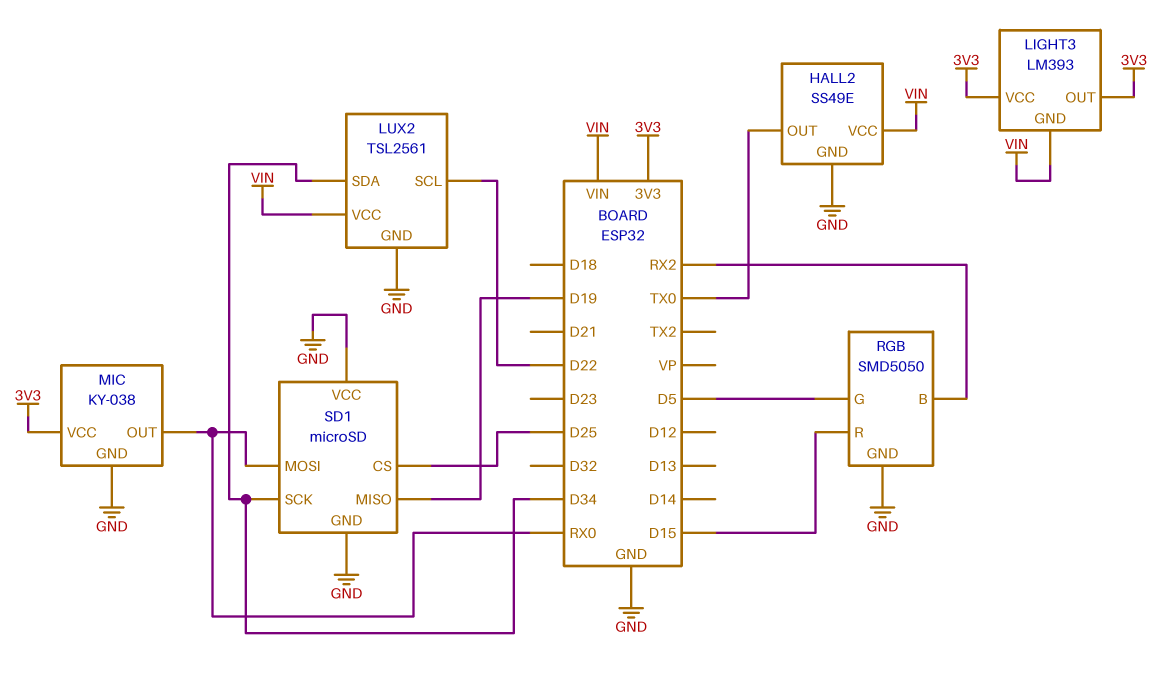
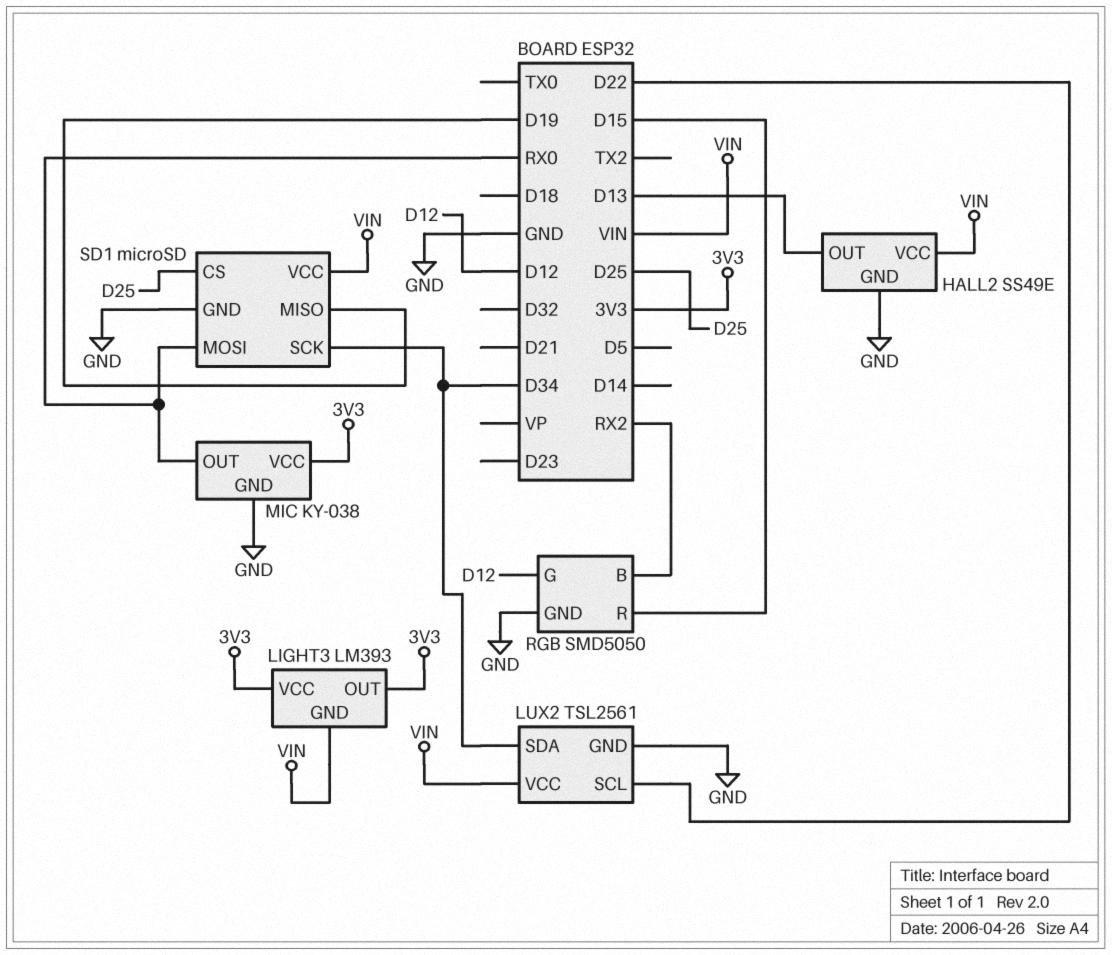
HALL2 pin OUT: TX0 -> D13
RGB pin G: D5 -> D12
SD1 pin VCC: GND -> VIN

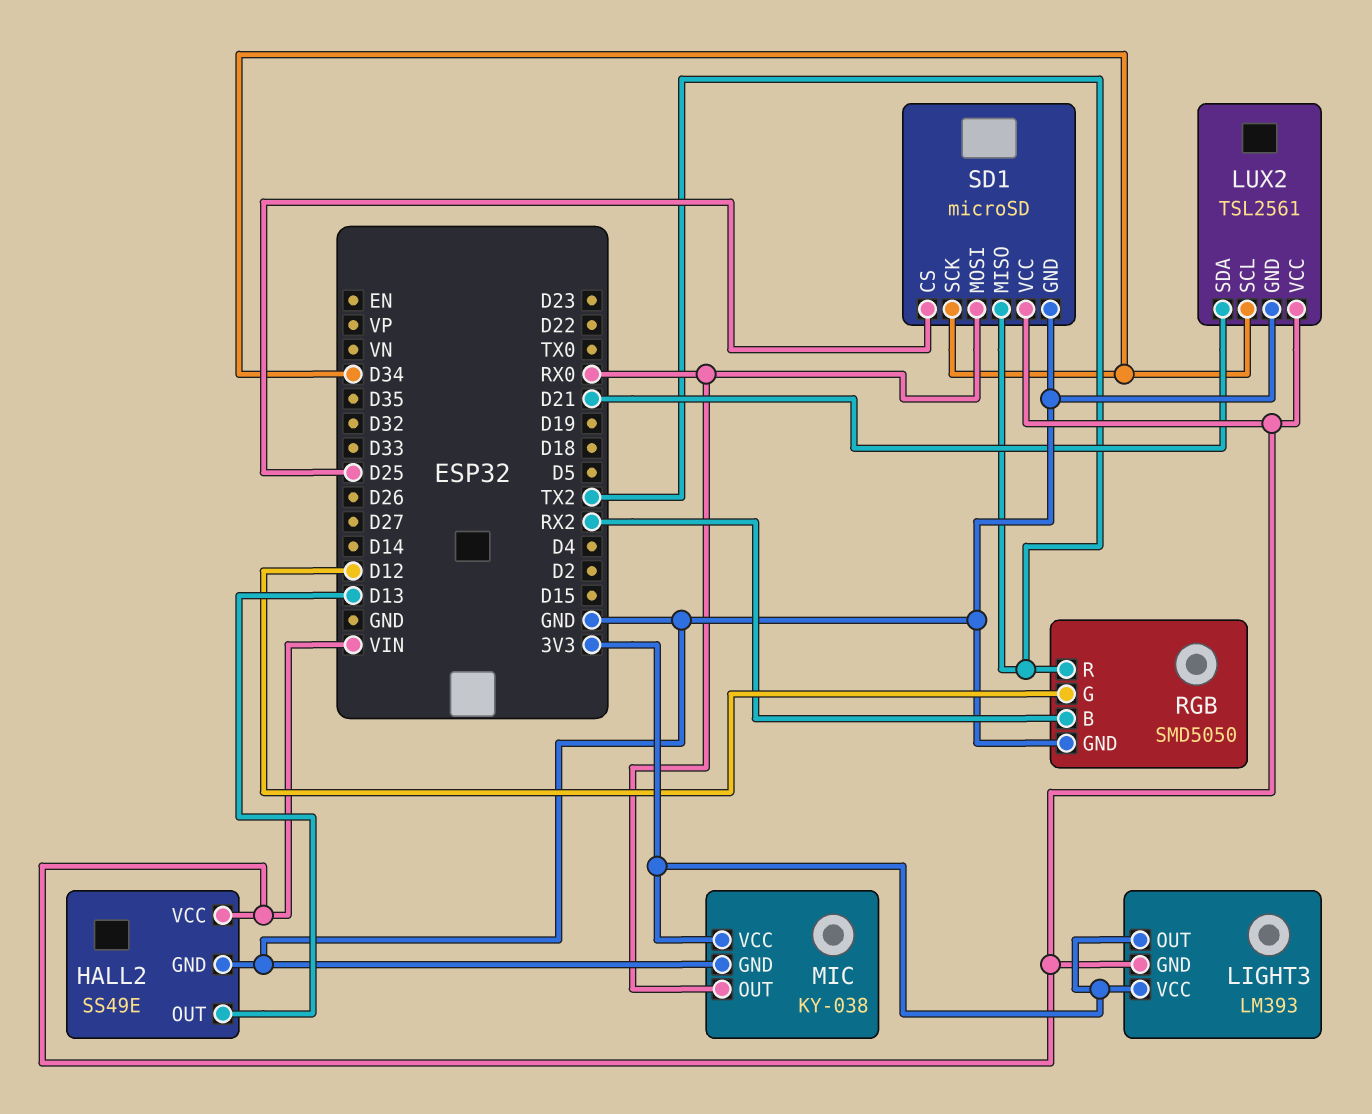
LUX2 pin SCL: D22 -> D34
LUX2 pin SDA: D34 -> D21
RGB pin R: D15 -> TX2
SD1 pin MISO: D19 -> TX2

